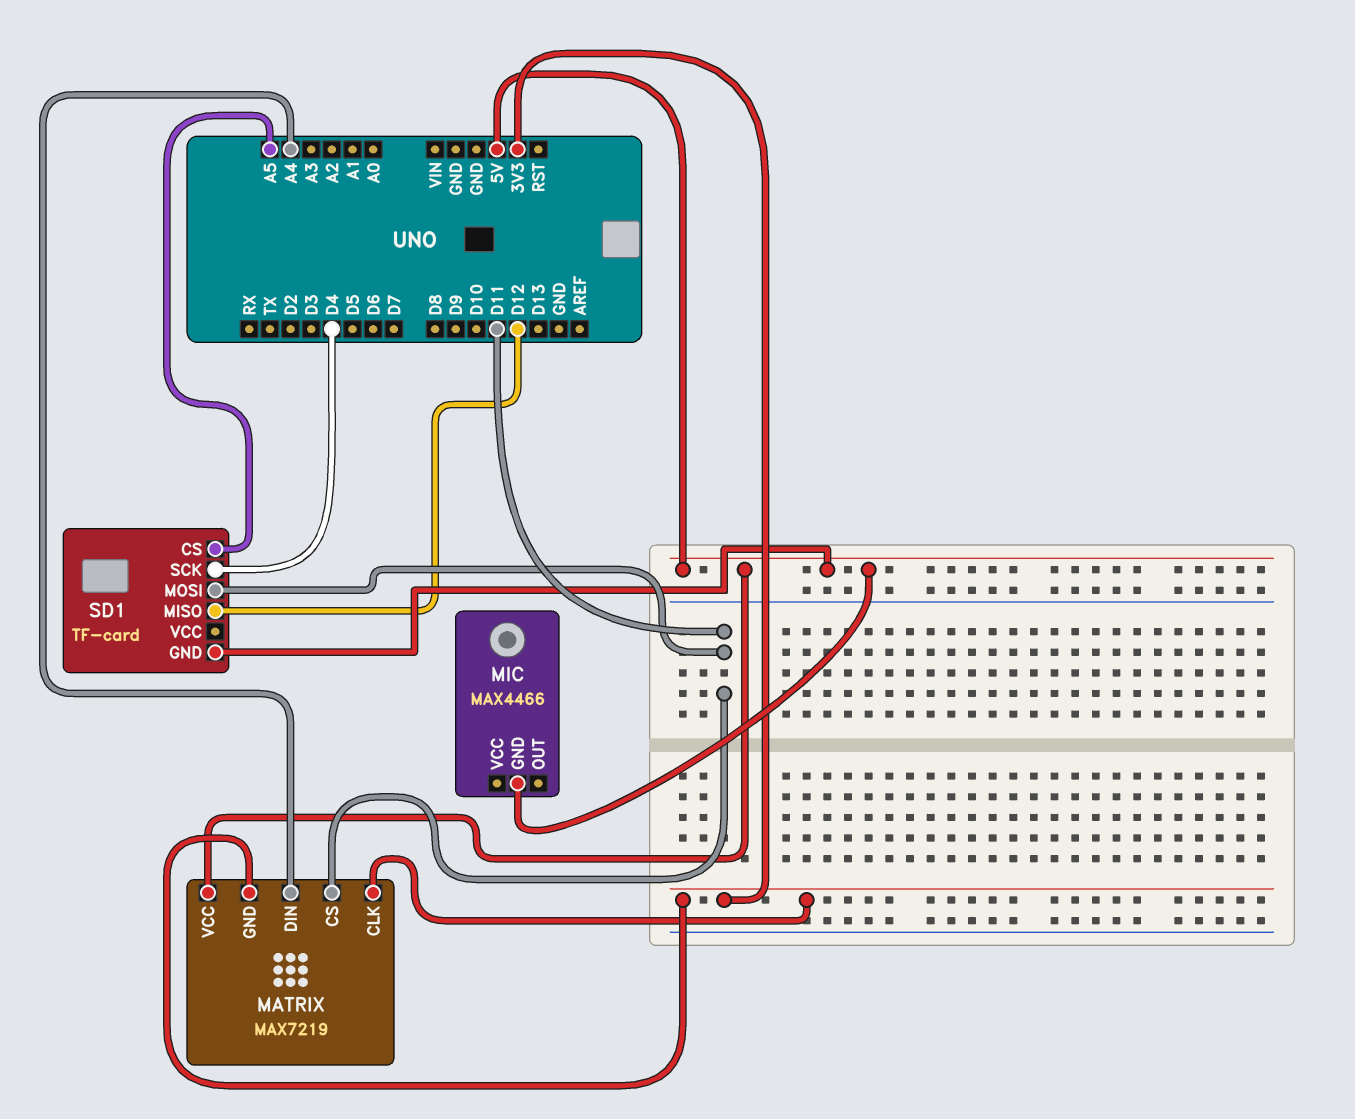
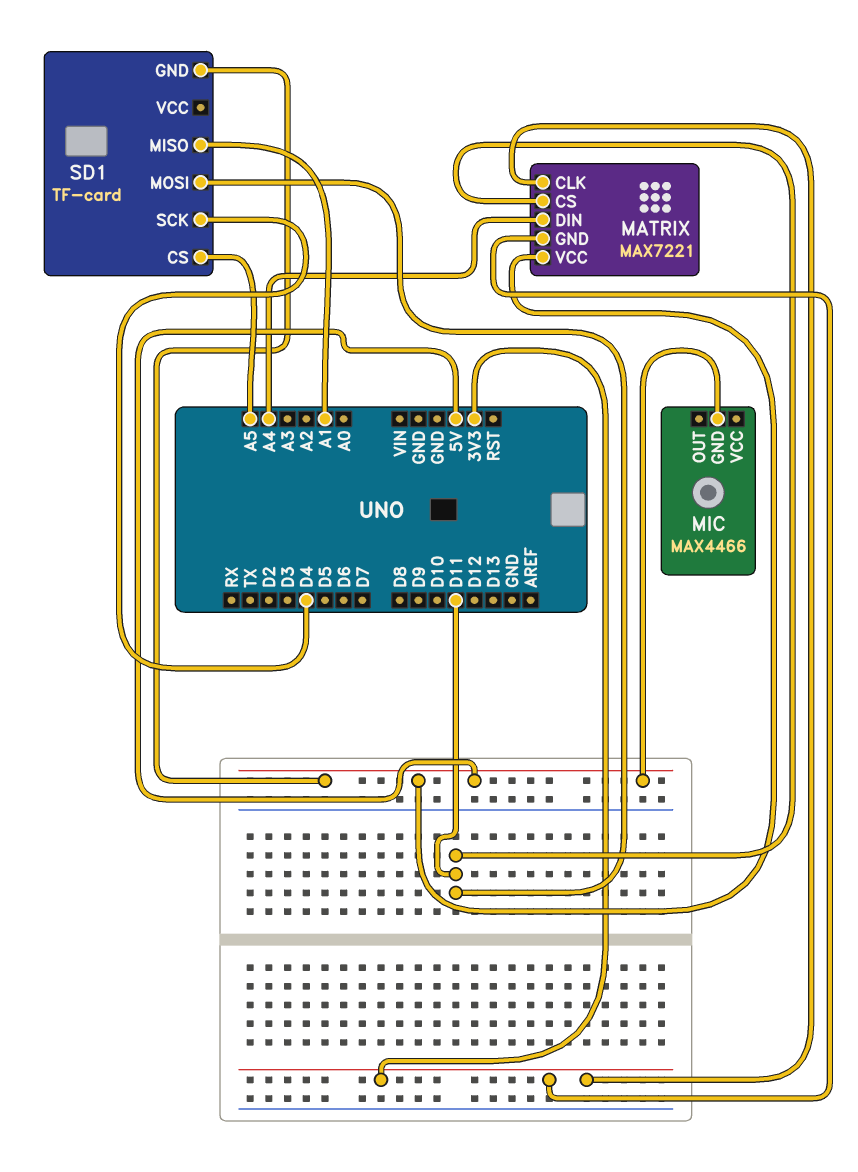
MATRIX: MAX7219 -> MAX7221
SD1 pin MISO: D12 -> A1

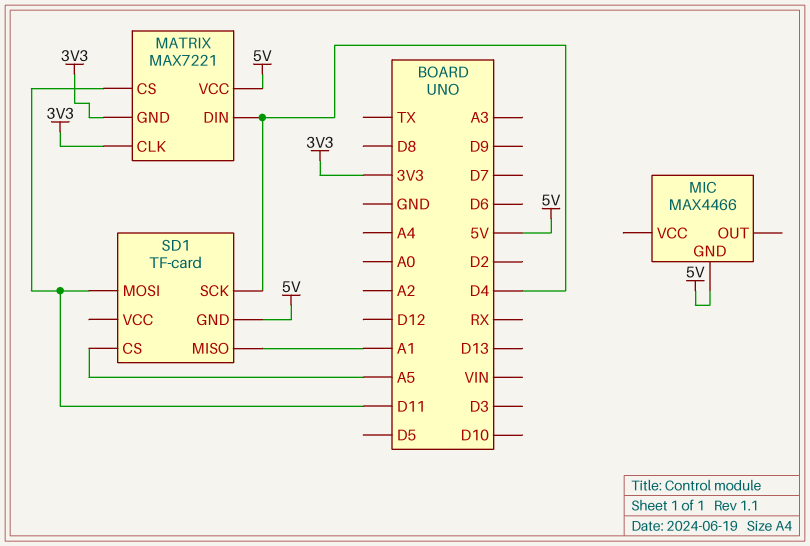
MATRIX pin DIN: A4 -> D4

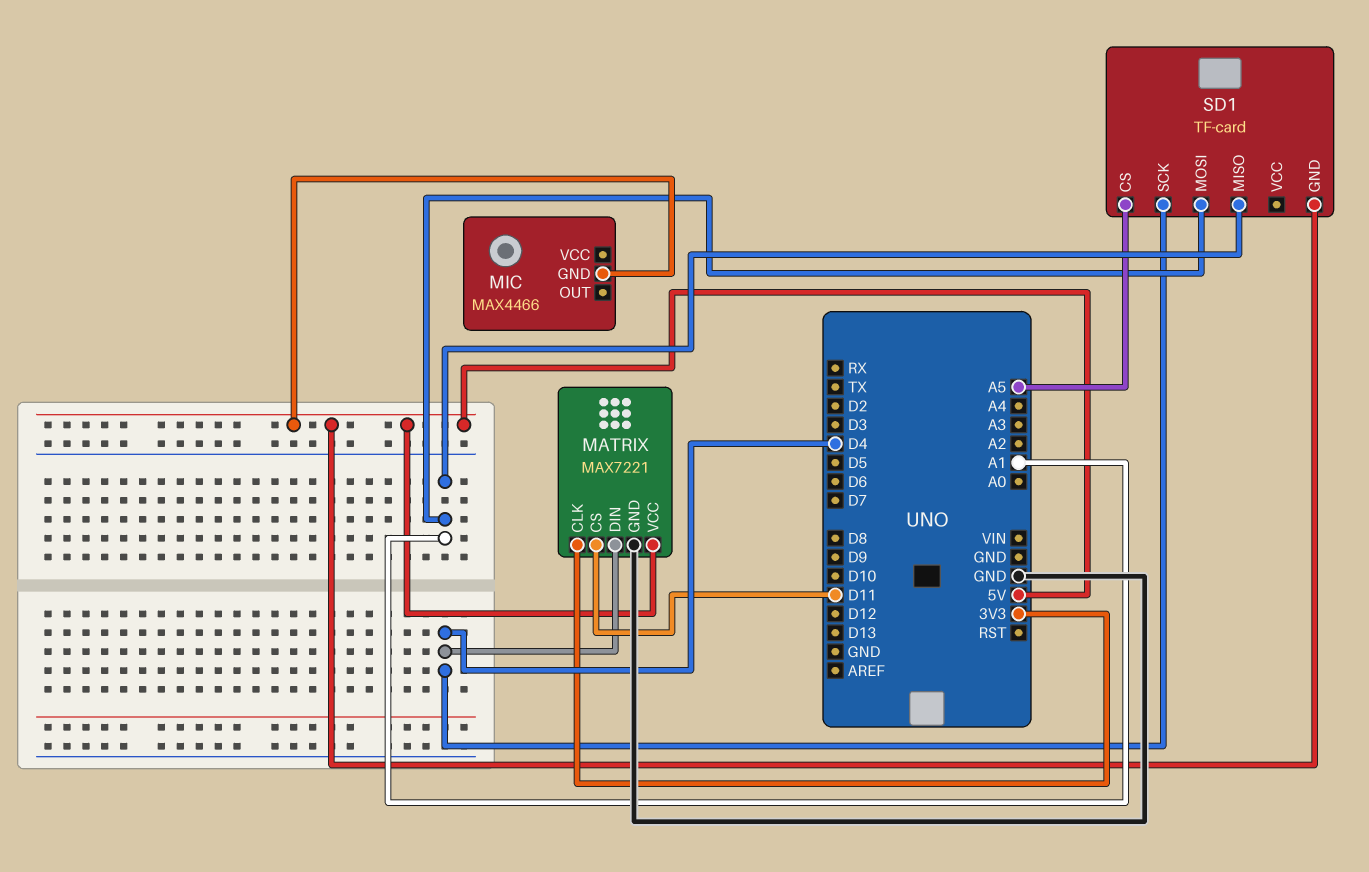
MATRIX pin GND: 3V3 -> GND
SD1 pin MOSI: D11 -> A1

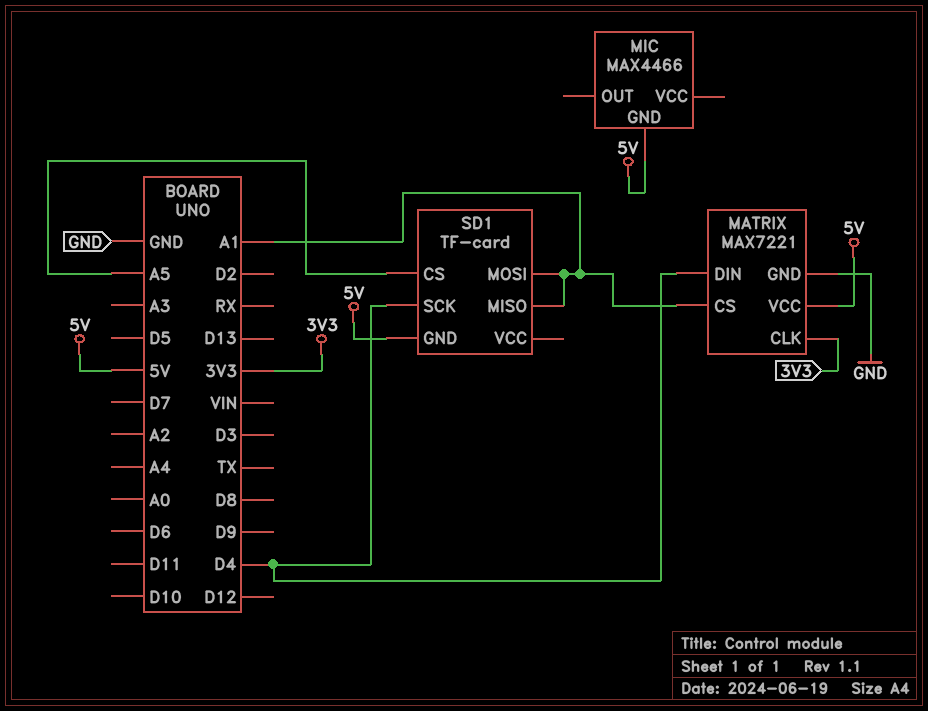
MATRIX pin CS: D11 -> A1

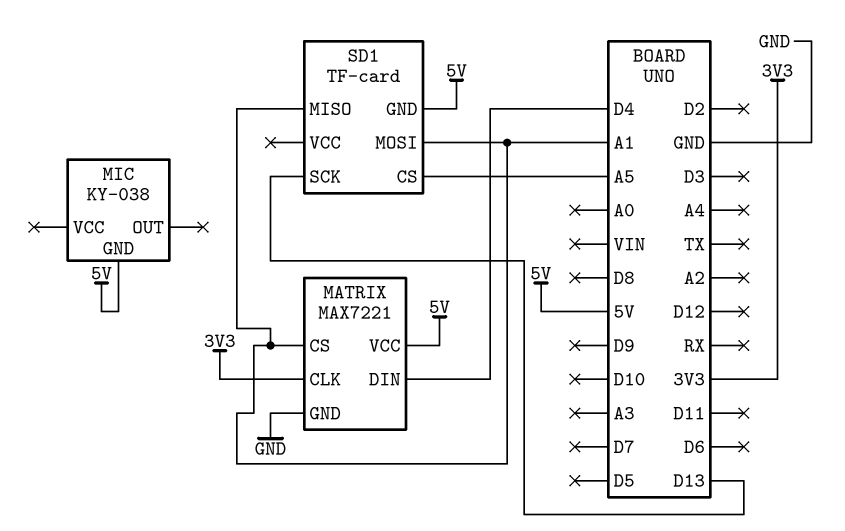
MIC: MAX4466 -> KY-038
SD1 pin SCK: D4 -> D13

